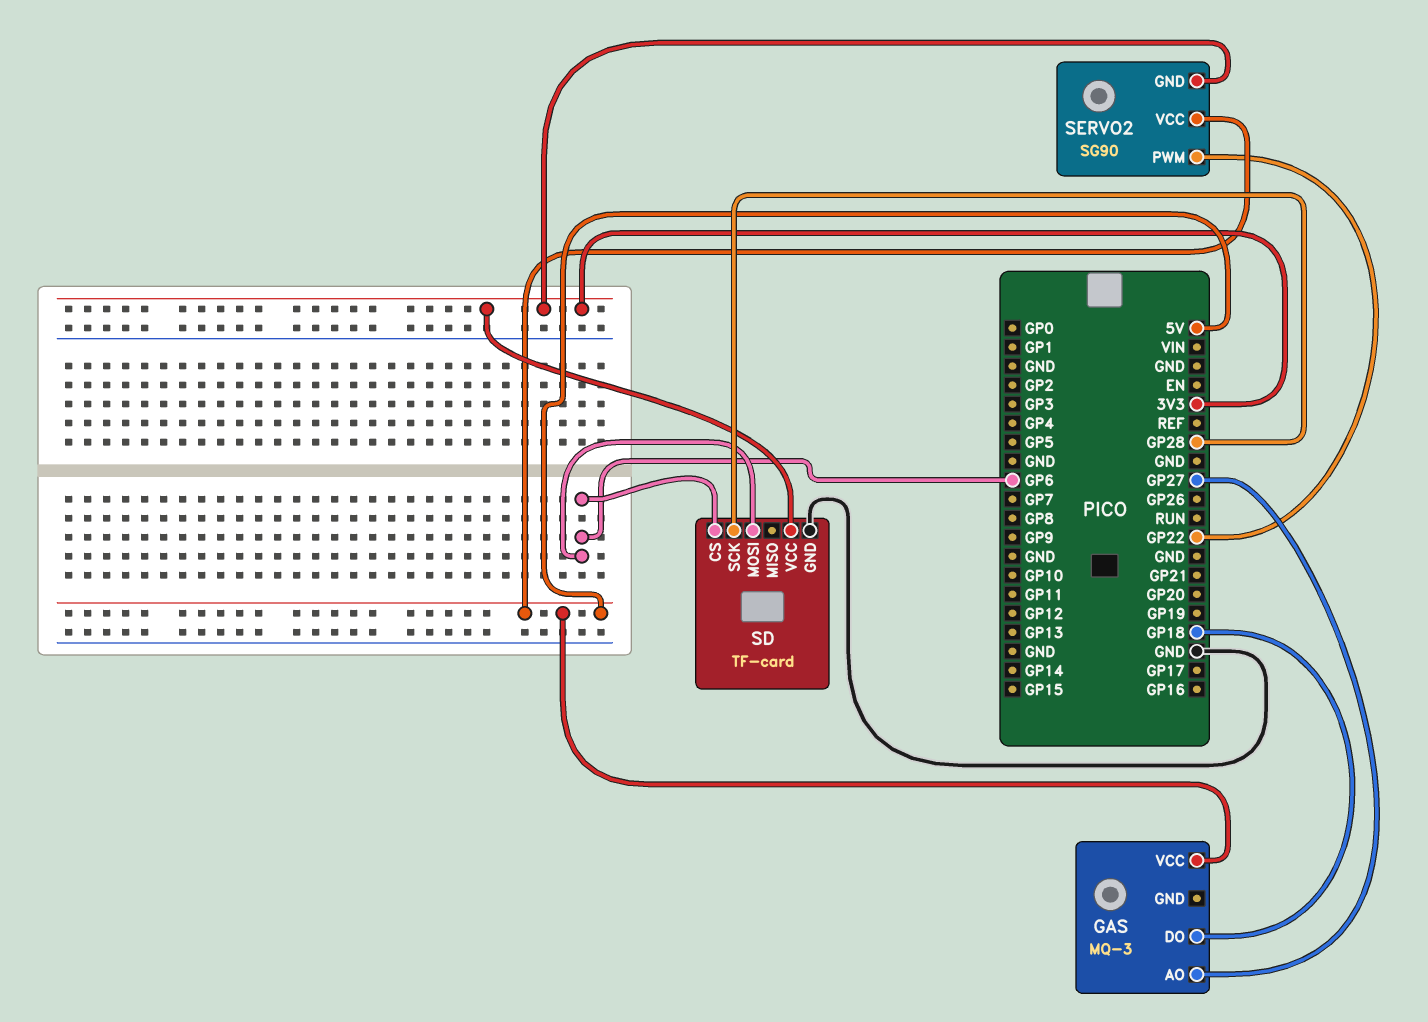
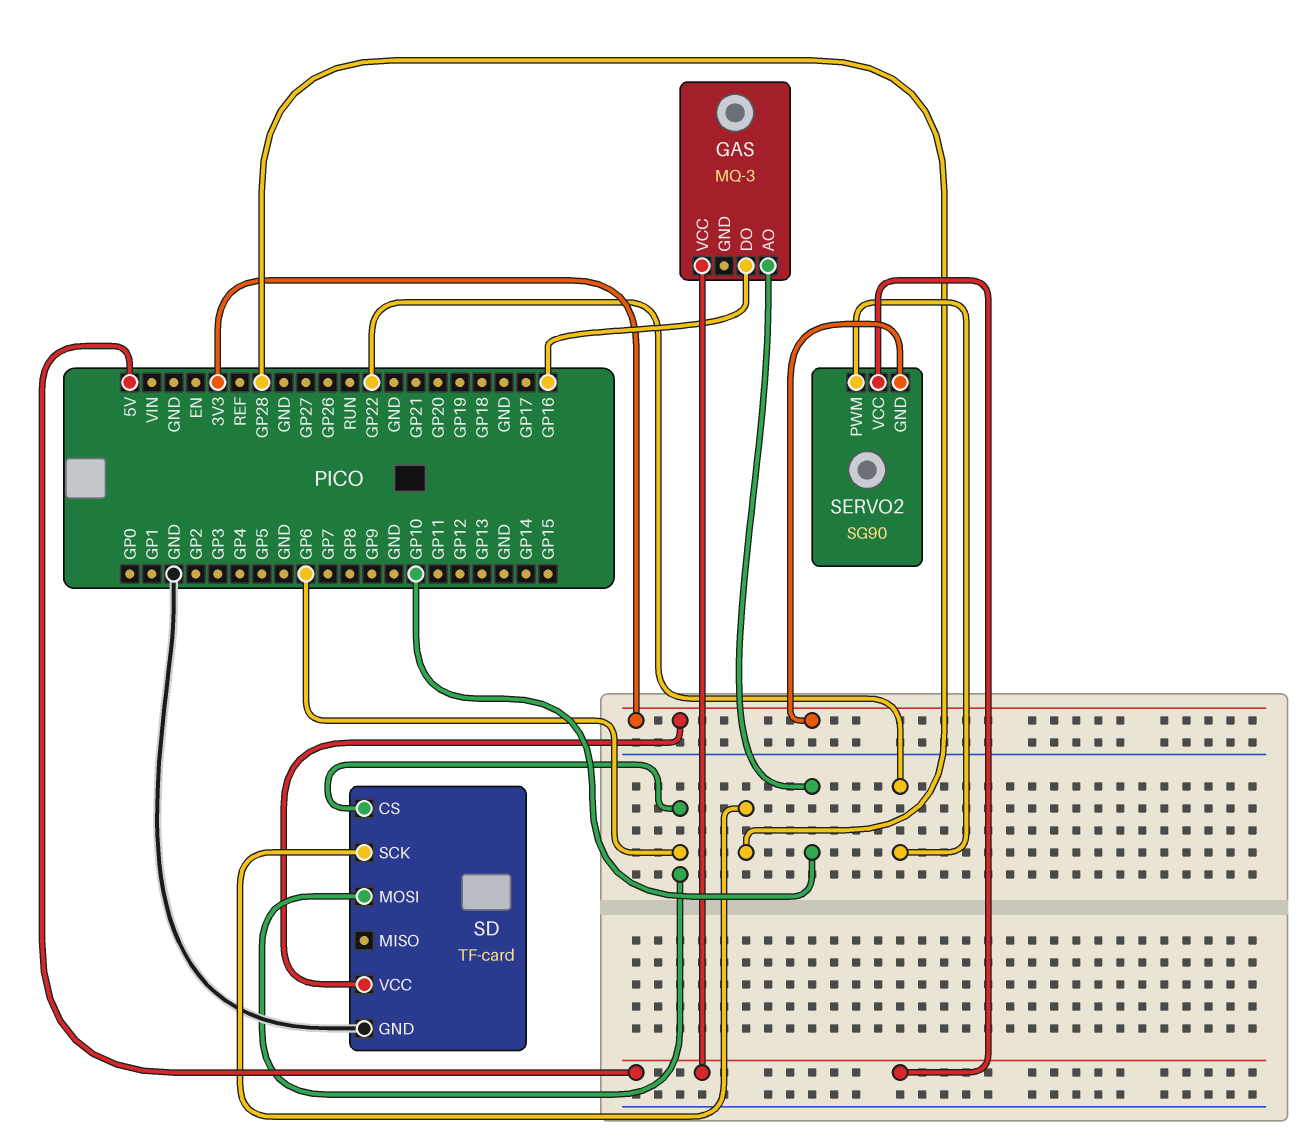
GAS pin AO: GP27 -> GP10
GAS pin DO: GP18 -> GP16

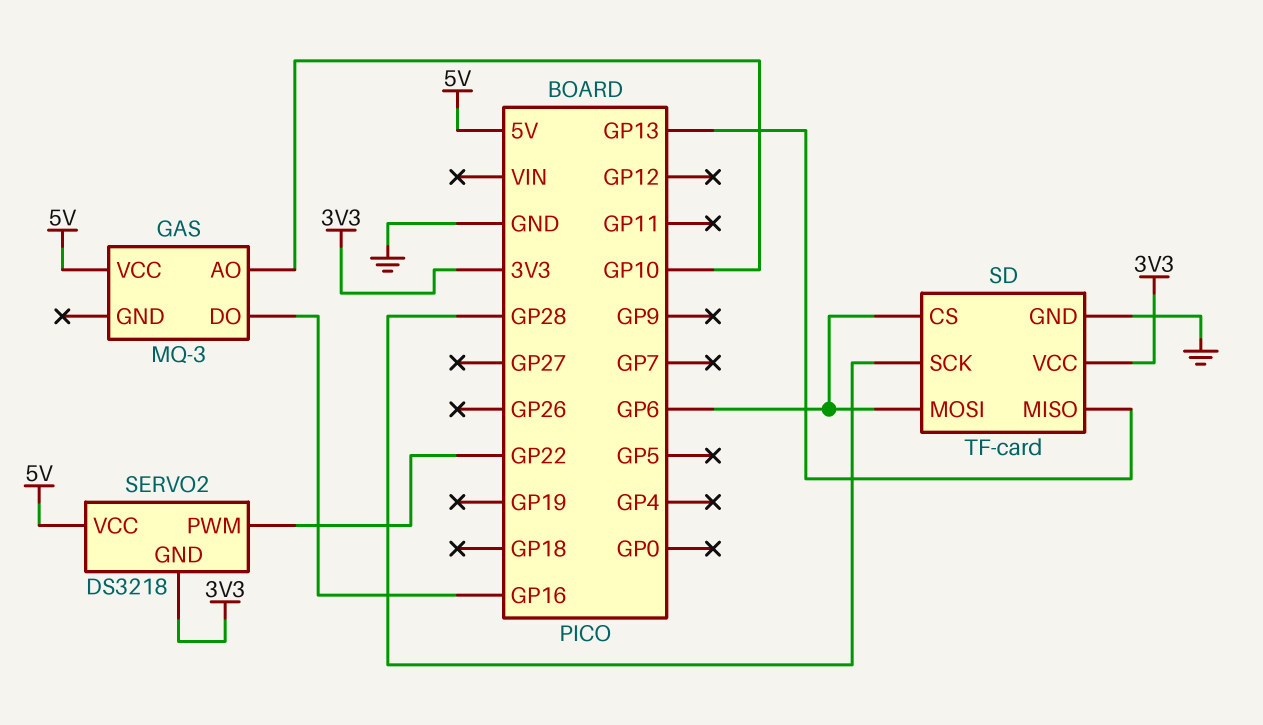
SD pin MISO: none -> GP13
SERVO2: SG90 -> DS3218

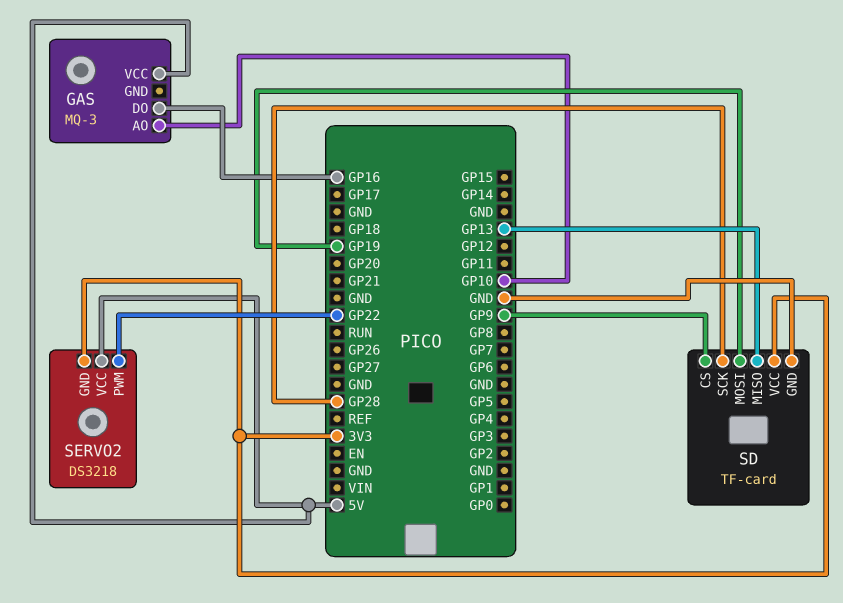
SD pin CS: GP6 -> GP9
SD pin MOSI: GP6 -> GP19

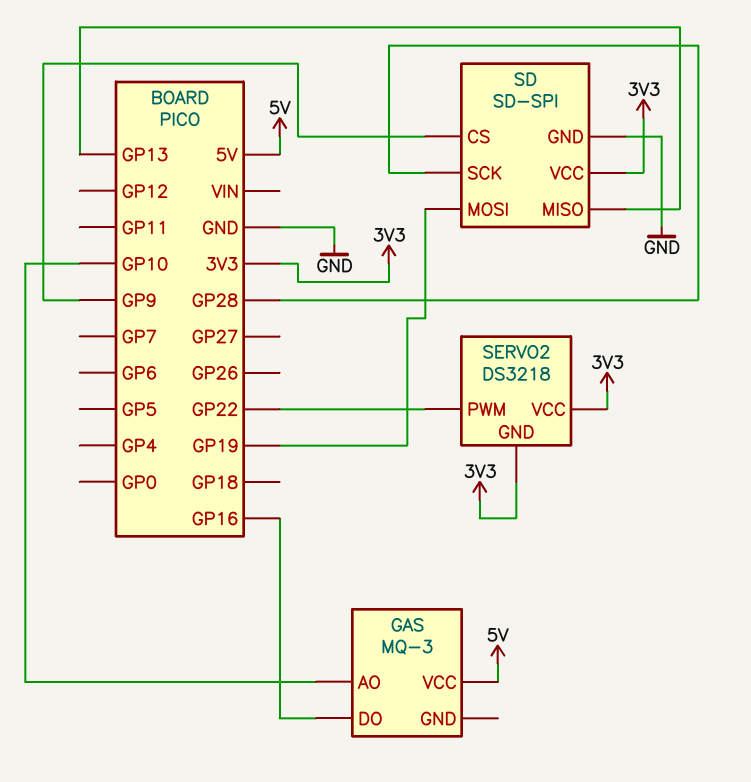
SD: TF-card -> SD-SPI
SERVO2 pin VCC: 5V -> 3V3

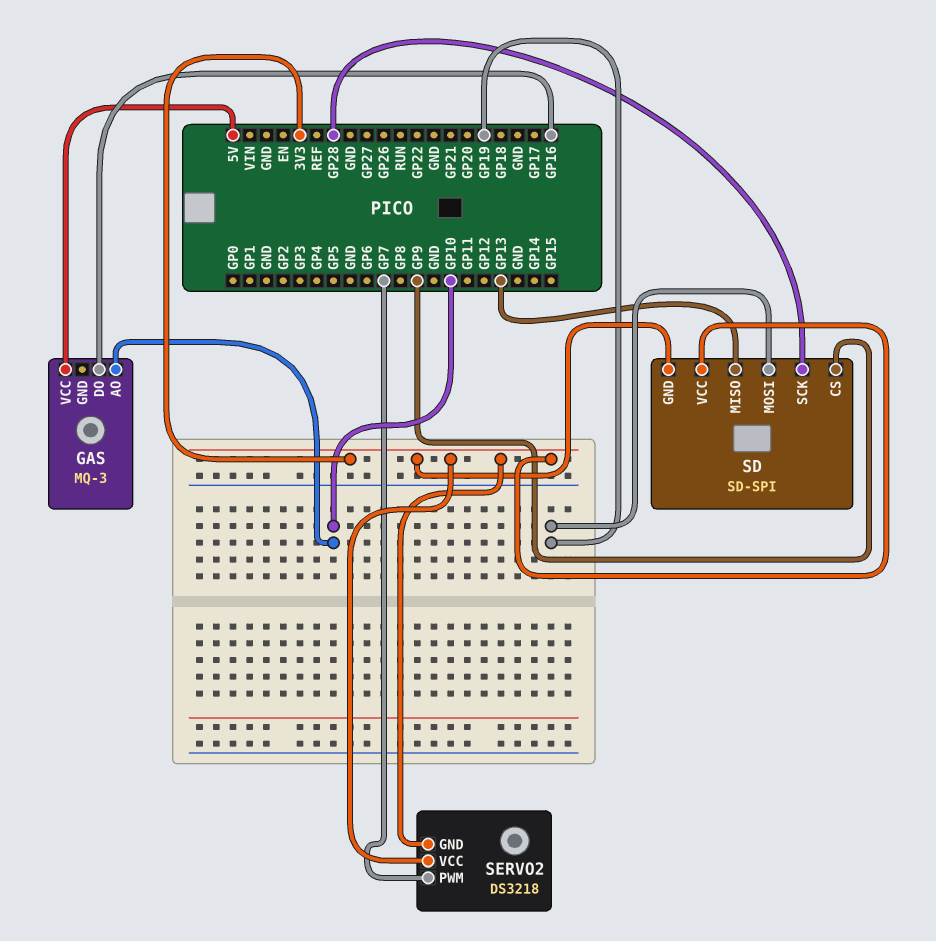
SD pin GND: GND -> 3V3
SERVO2 pin PWM: GP22 -> GP7

